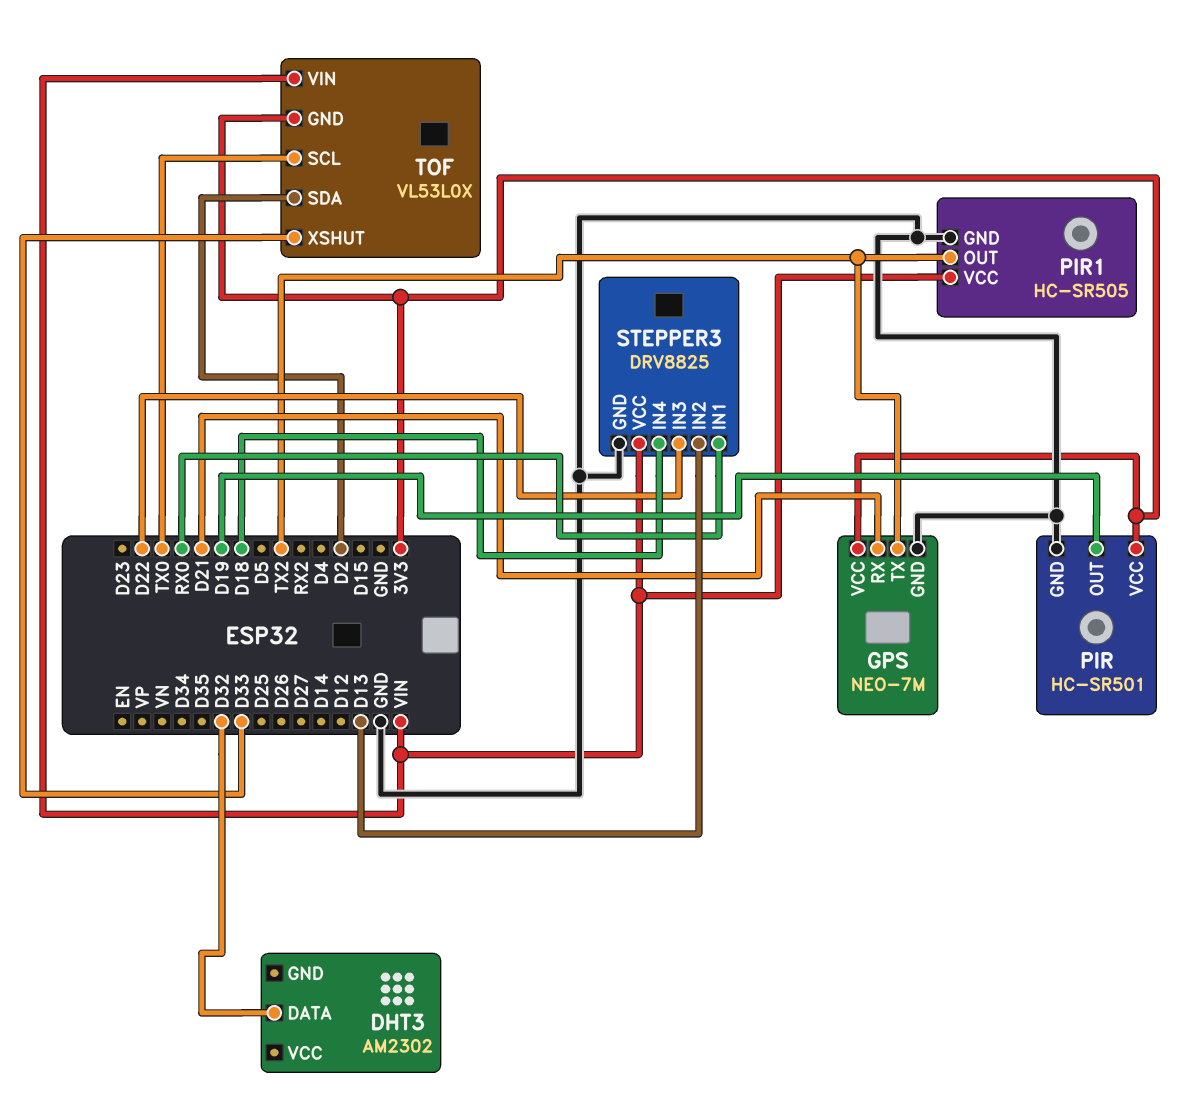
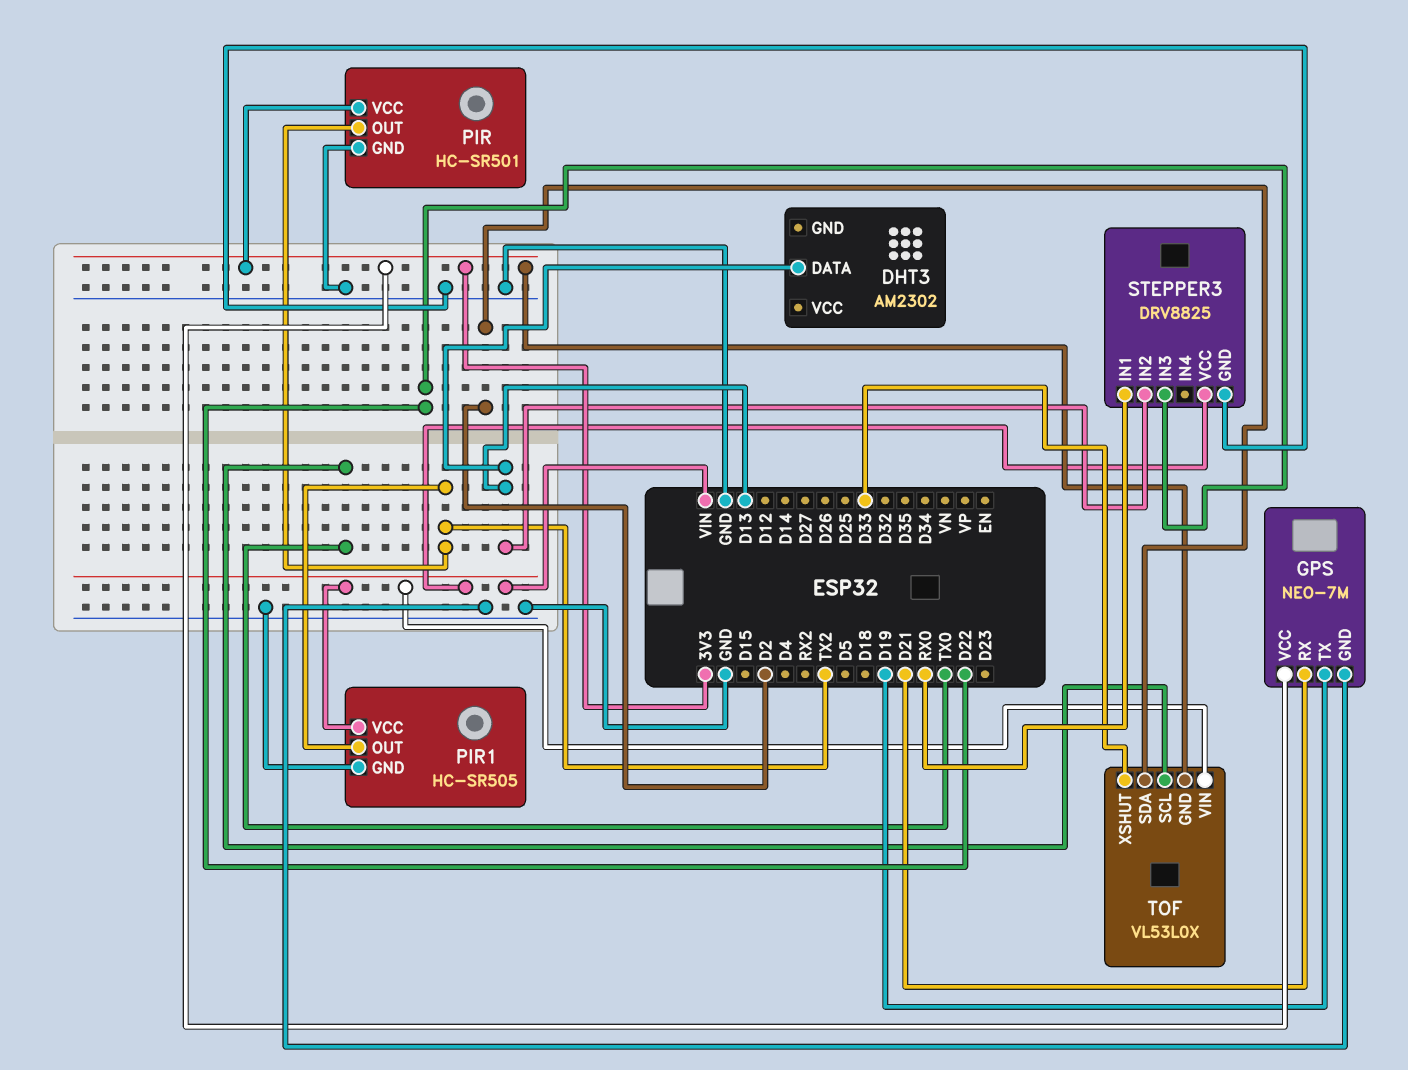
DHT3 pin DATA: D32 -> D13
GPS pin TX: TX2 -> D19
PIR pin OUT: D19 -> TX2
STEPPER3 pin IN4: D18 -> none

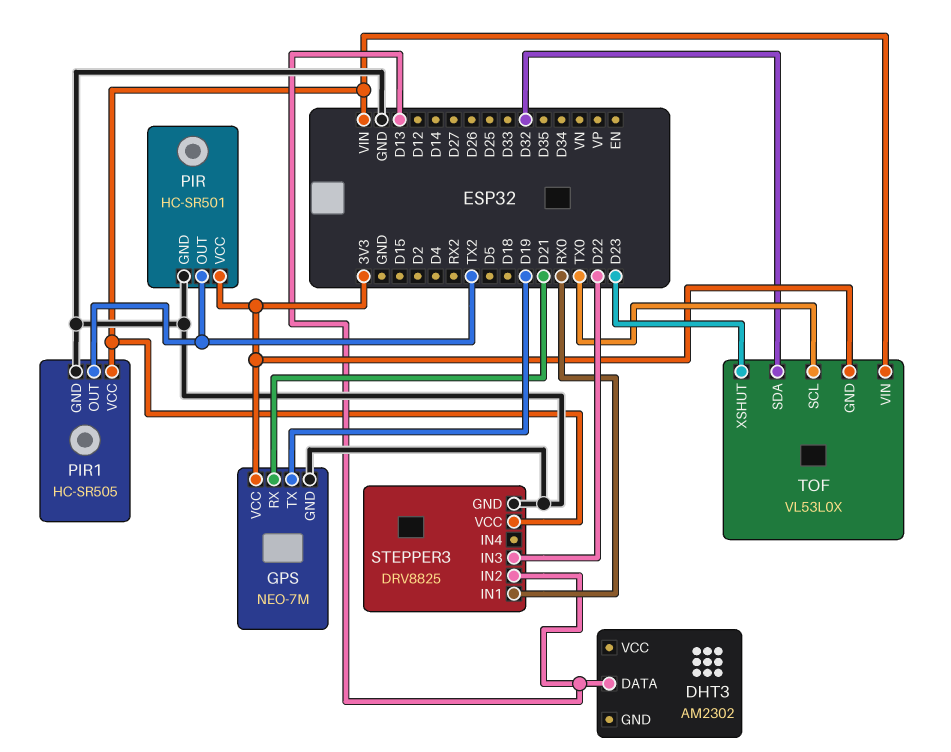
TOF pin SDA: D2 -> D32
TOF pin XSHUT: D33 -> D23

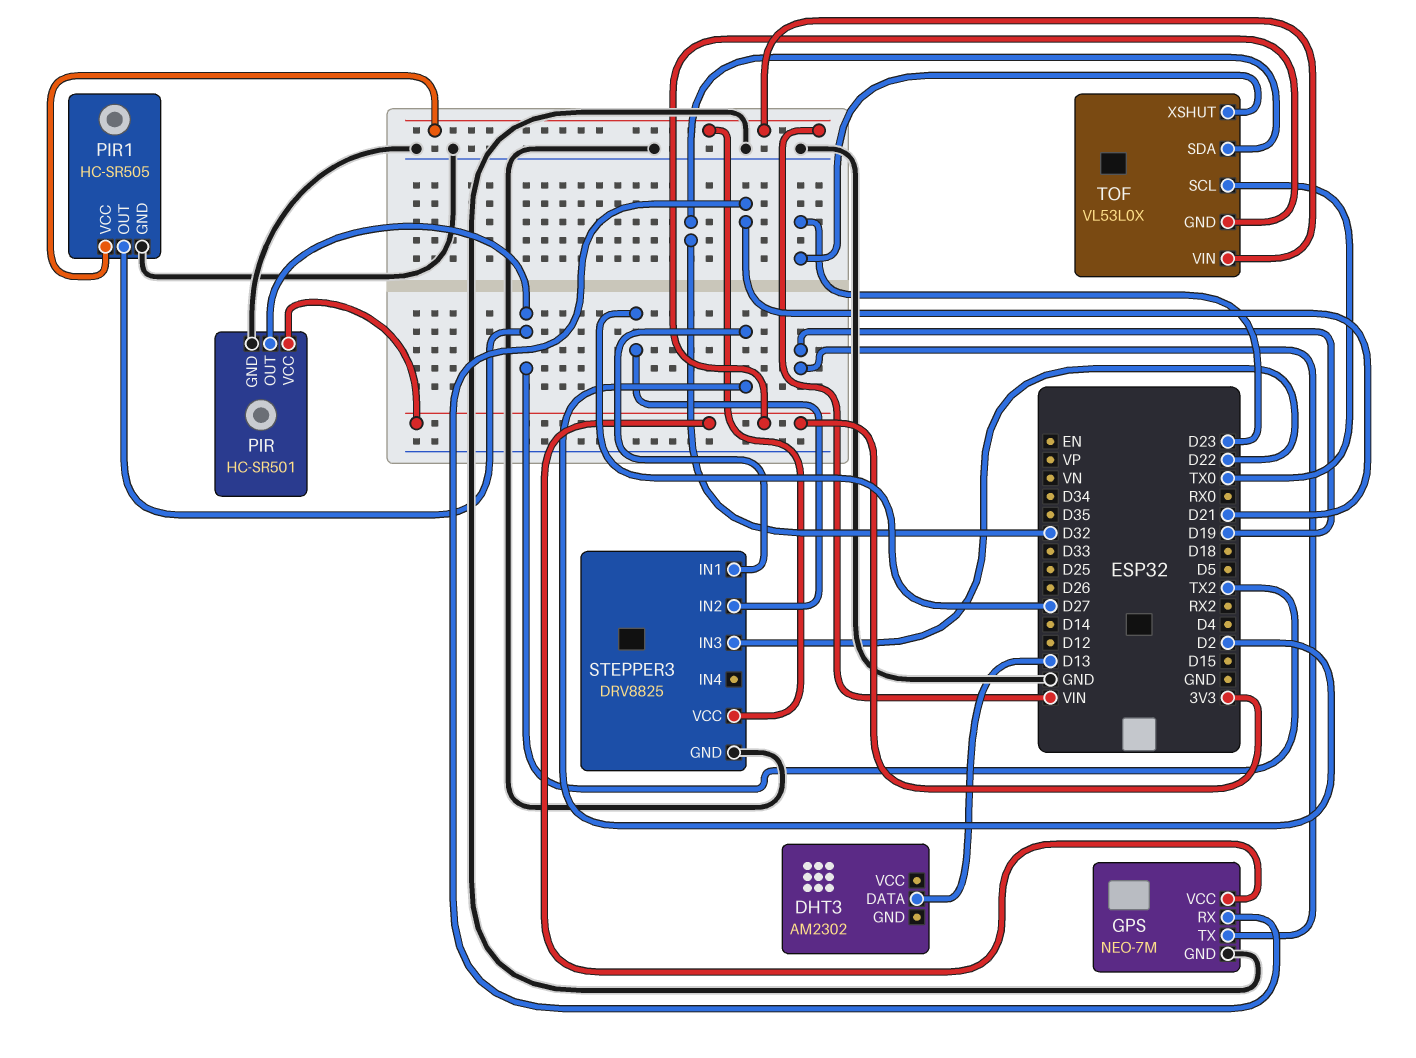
STEPPER3 pin IN1: RX0 -> D2
STEPPER3 pin IN2: D13 -> D27

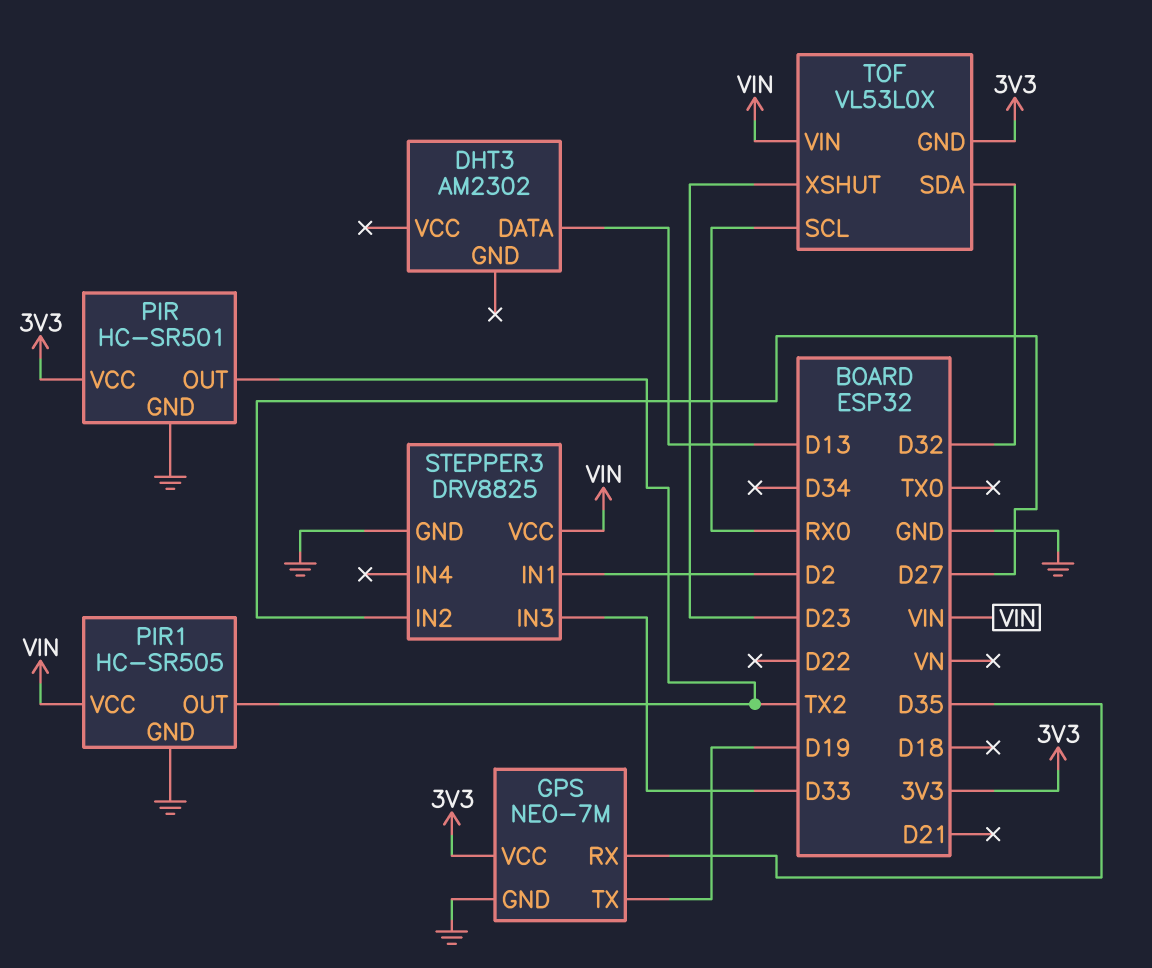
GPS pin RX: D21 -> D35
STEPPER3 pin IN3: D22 -> D33
TOF pin SCL: TX0 -> RX0

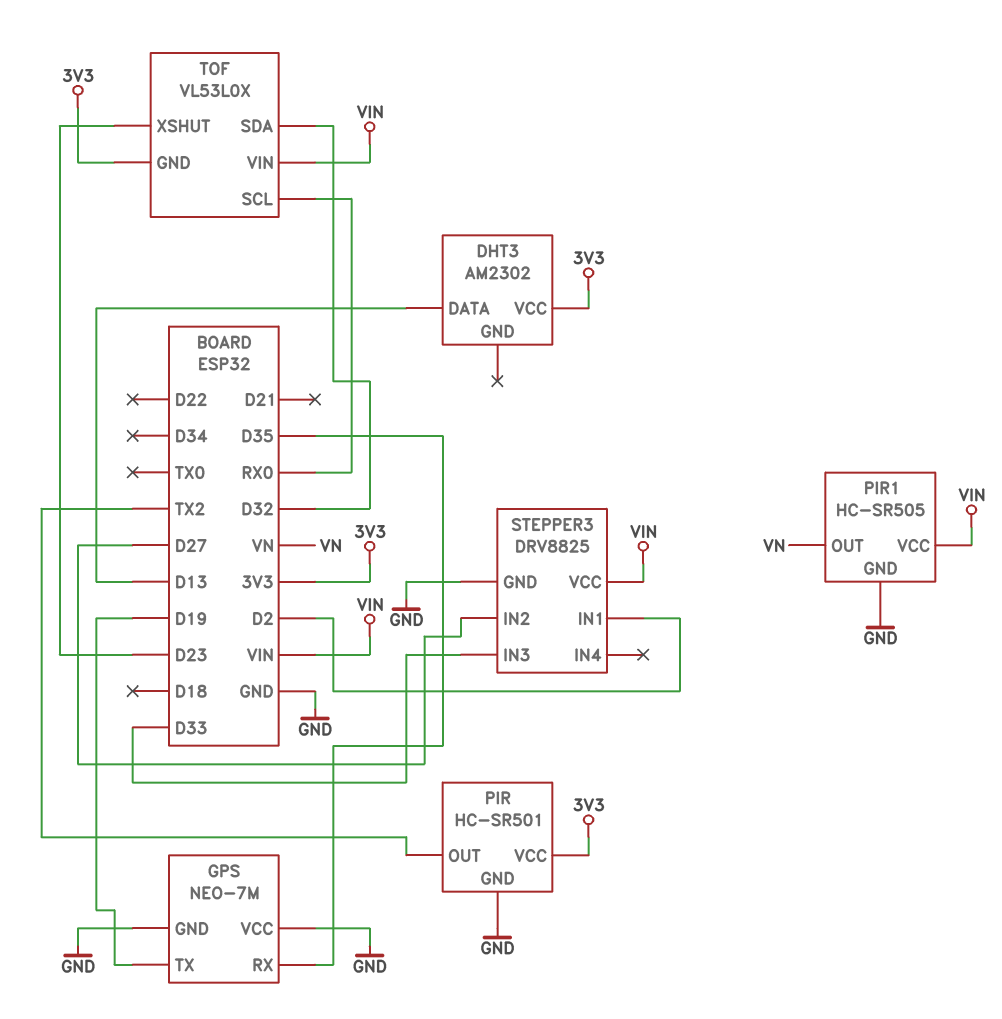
DHT3 pin VCC: none -> 3V3
GPS pin VCC: 3V3 -> GND
PIR1 pin OUT: TX2 -> VN

